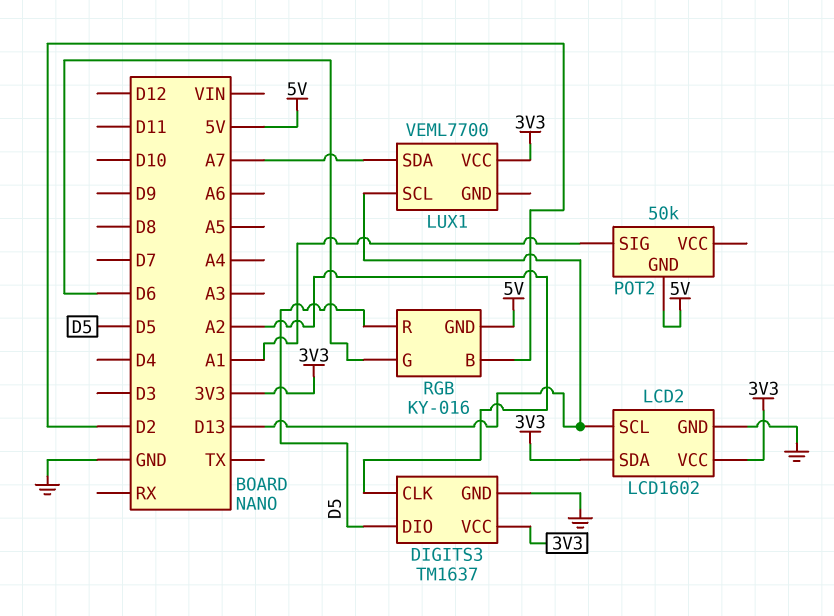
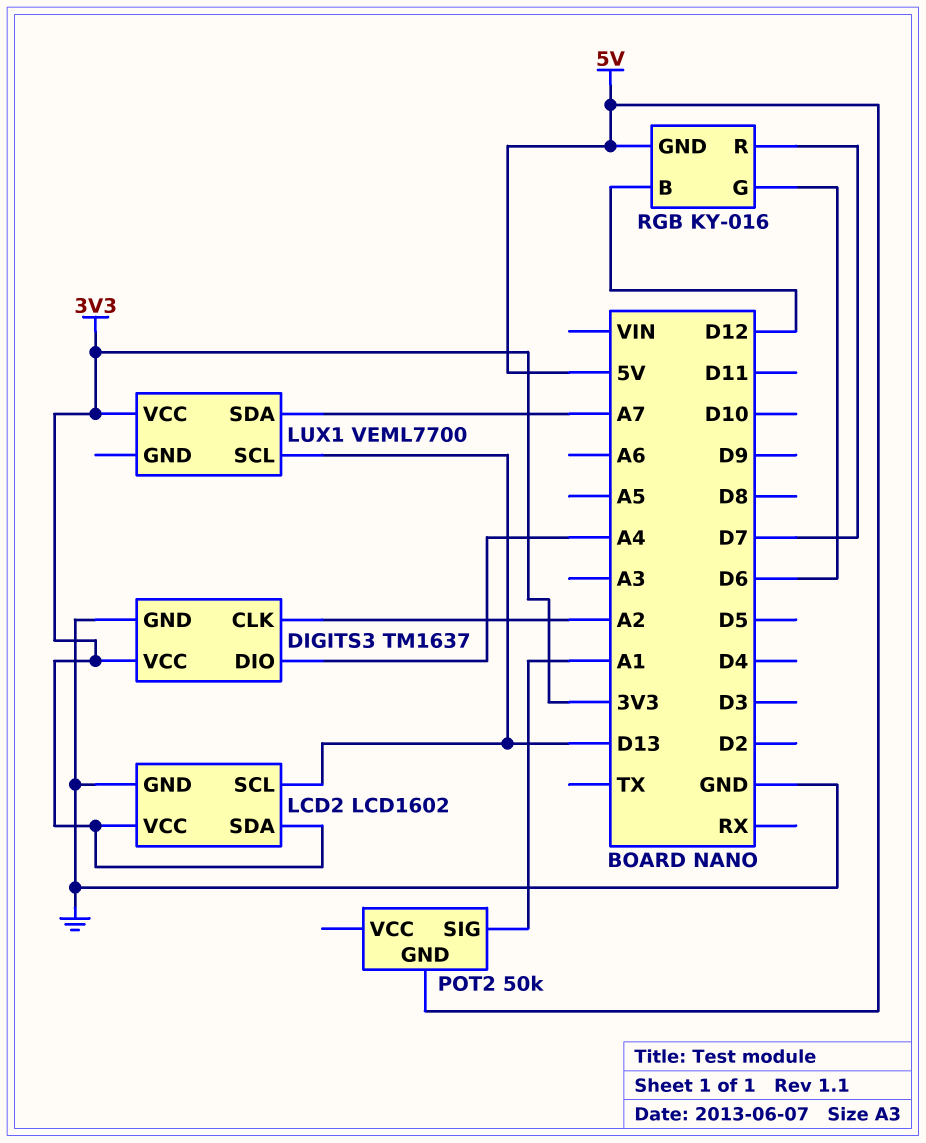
DIGITS3 pin DIO: D5 -> A4
RGB pin B: D2 -> D12
RGB pin R: D5 -> D7

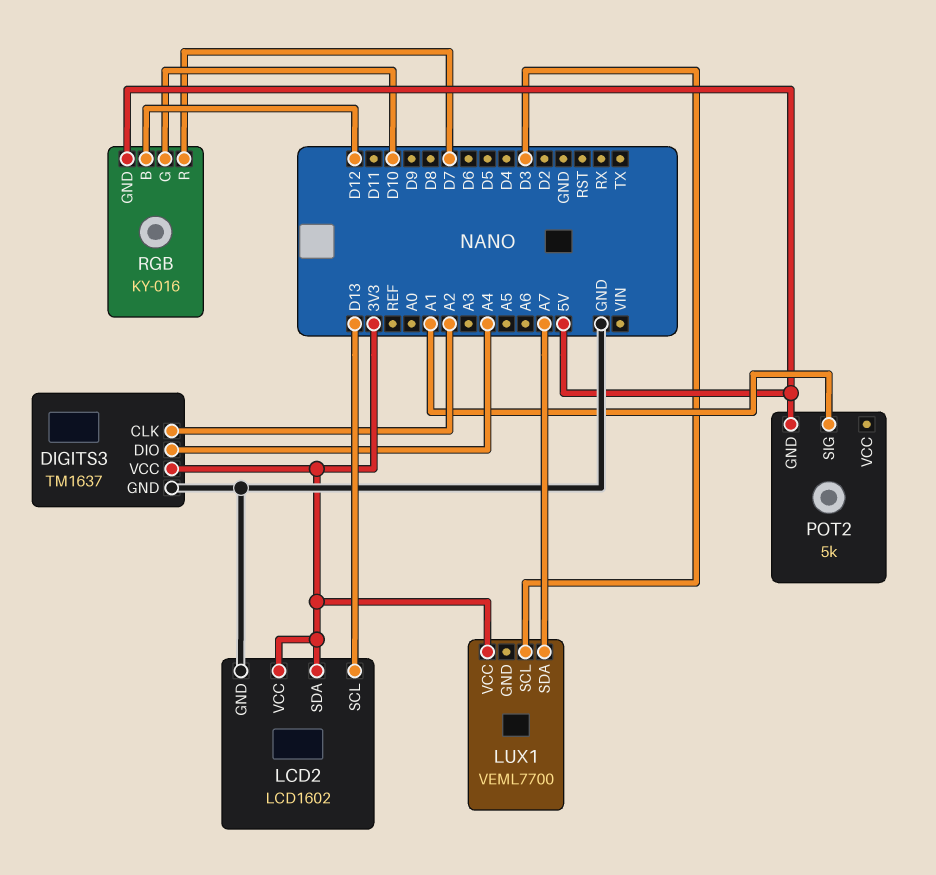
LUX1 pin SCL: D13 -> D3
POT2: 50k -> 5k
RGB pin G: D6 -> D10

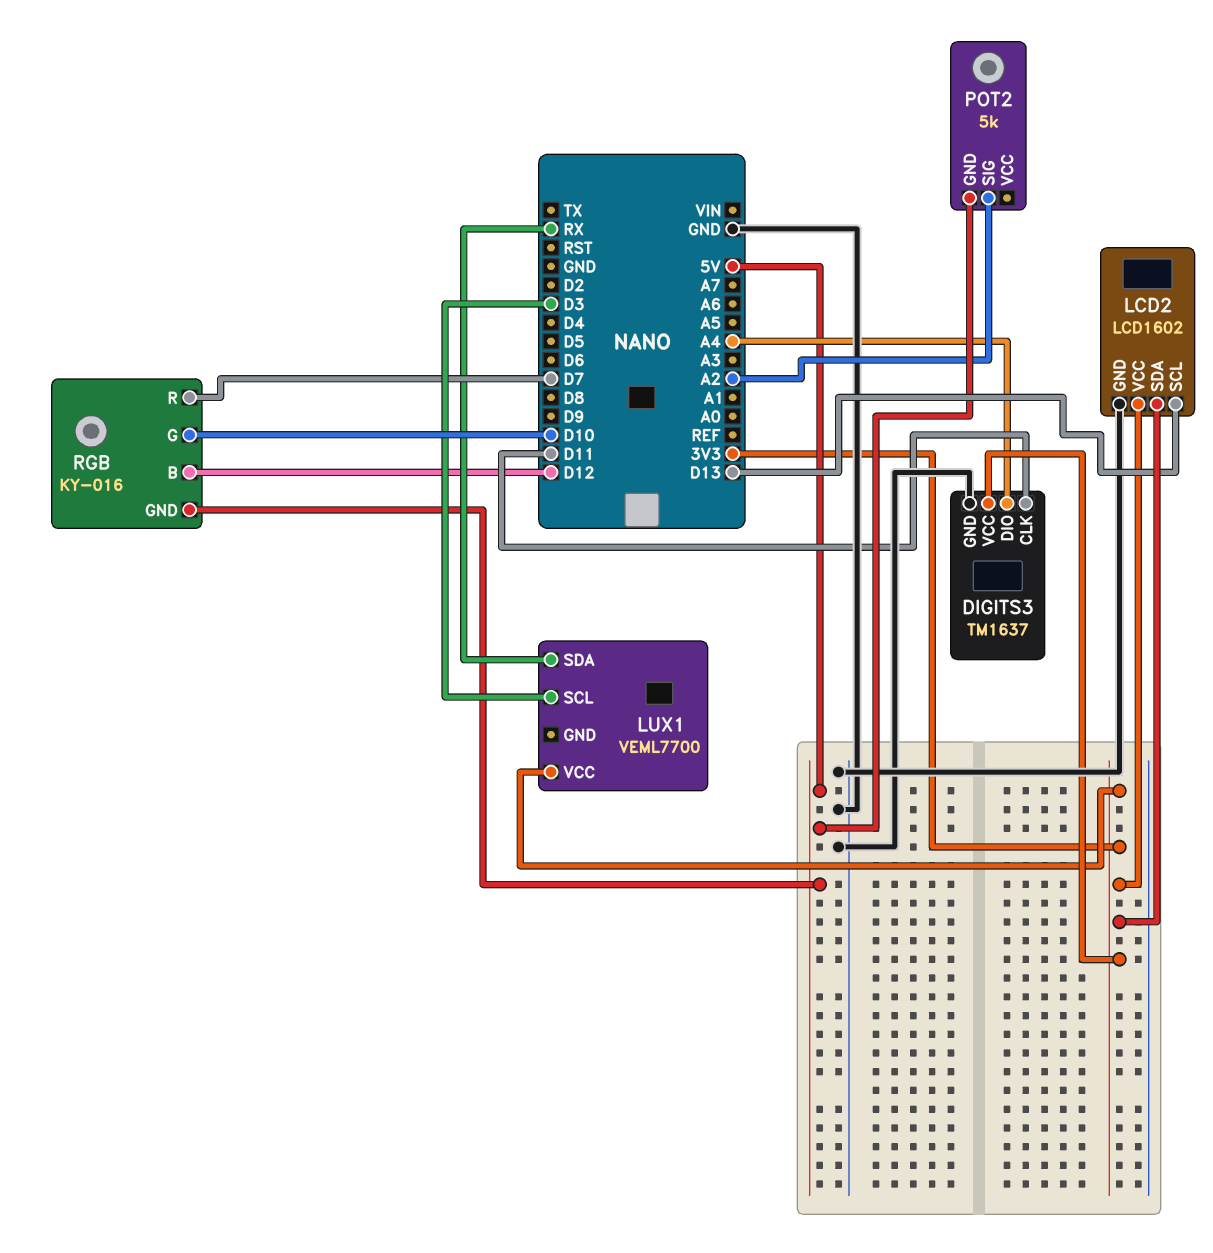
DIGITS3 pin CLK: A2 -> D11
LUX1 pin SDA: A7 -> RX
POT2 pin SIG: A1 -> A2

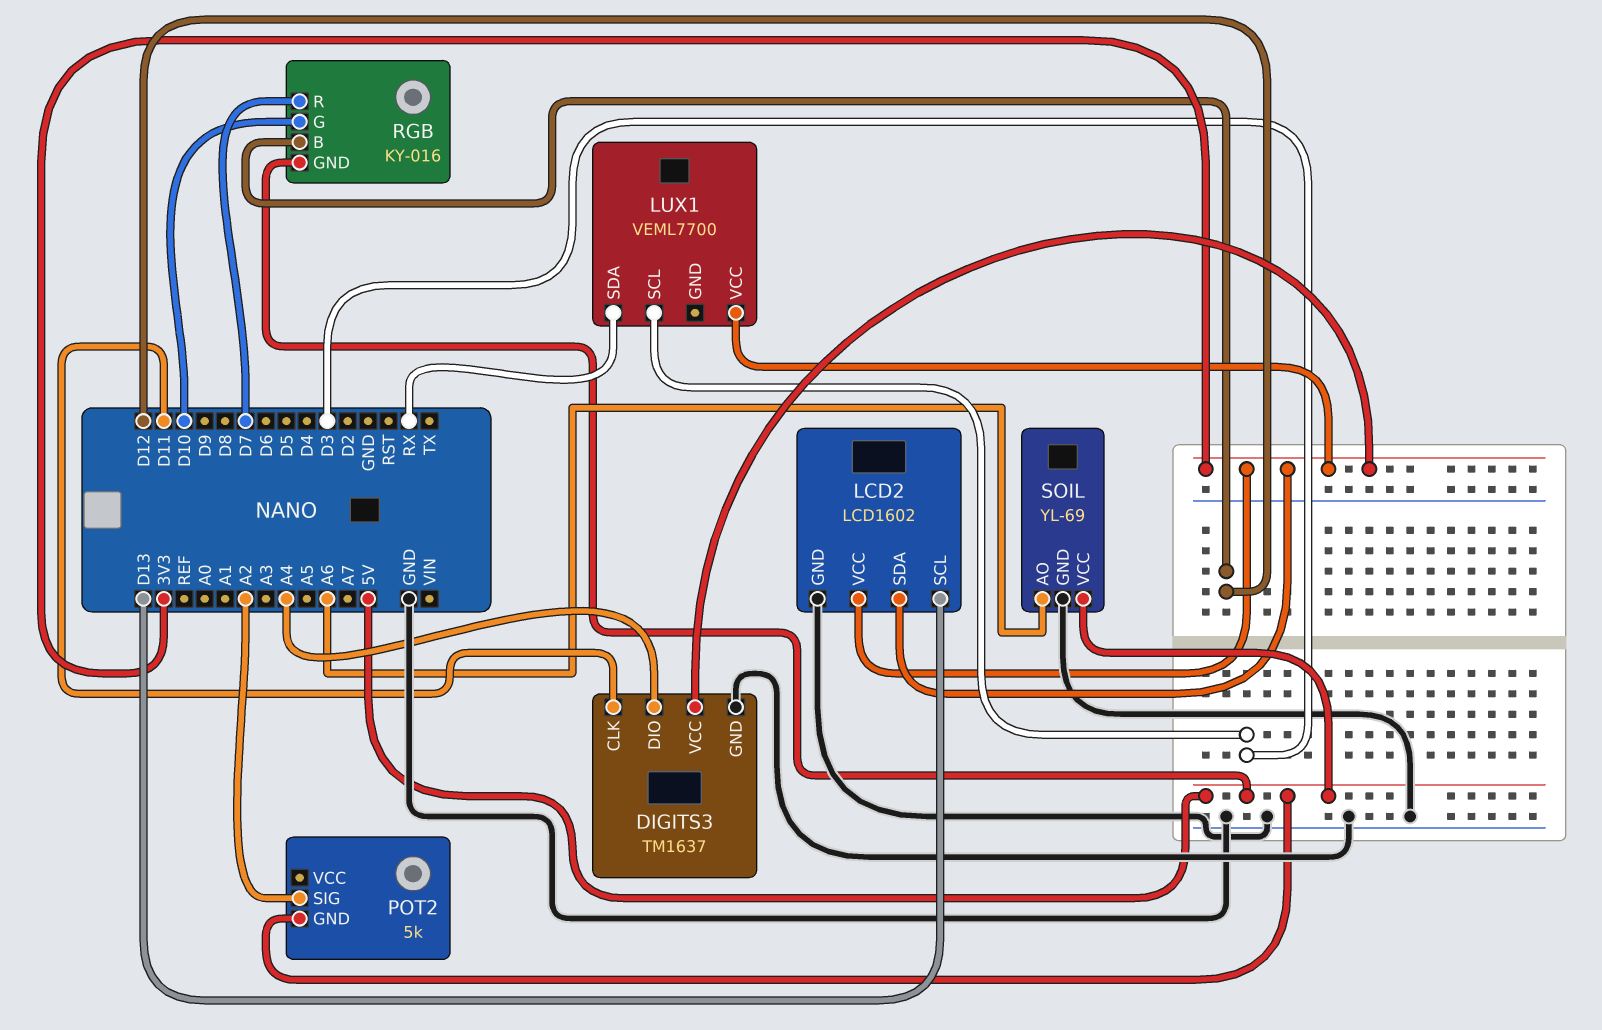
SOIL: none -> YL-69
SOIL pin AO: none -> A6
SOIL pin GND: none -> GND
SOIL pin VCC: none -> 5V

